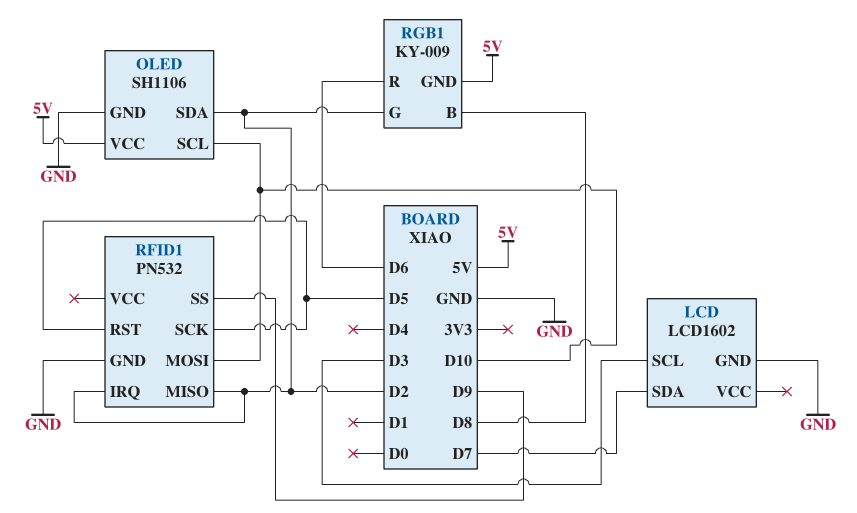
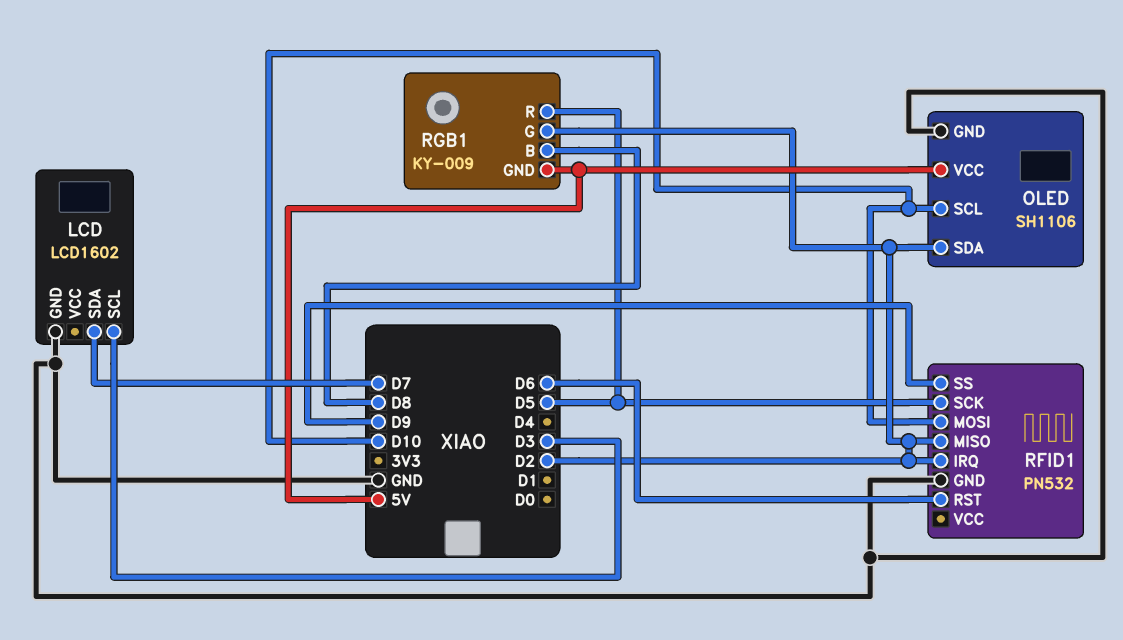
RFID1 pin RST: D5 -> D6
RGB1 pin R: D6 -> D5

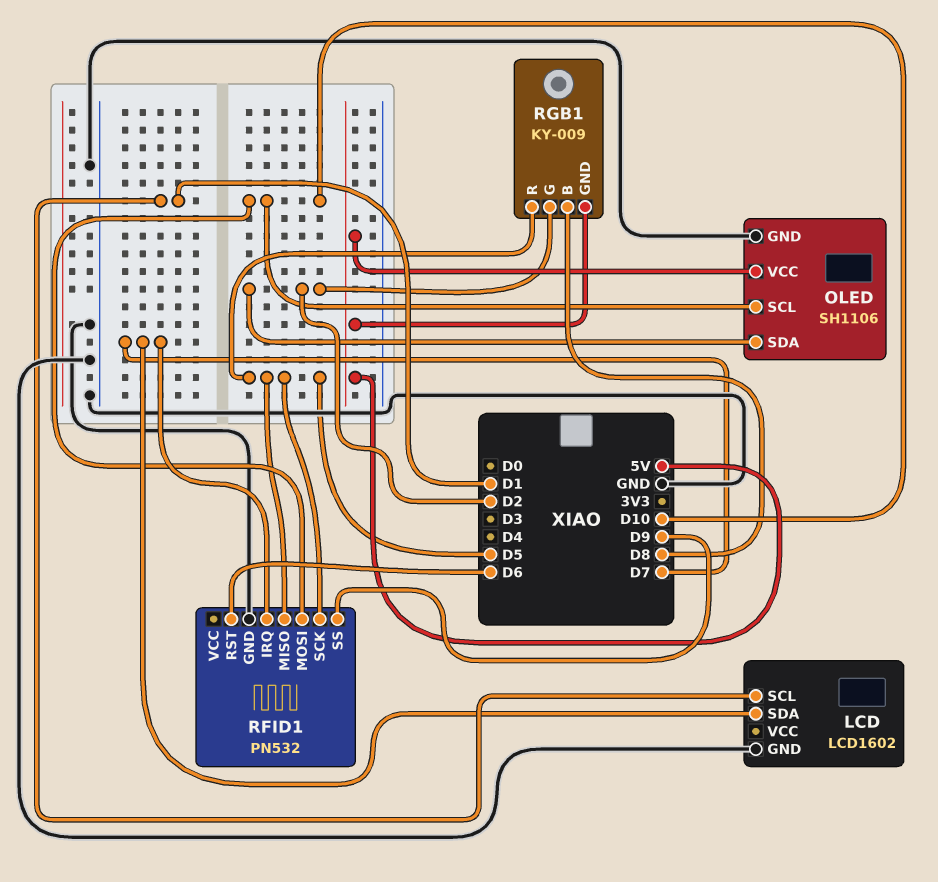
LCD pin SCL: D3 -> D1
RFID1 pin IRQ: D2 -> D7
RFID1 pin MISO: D2 -> D5

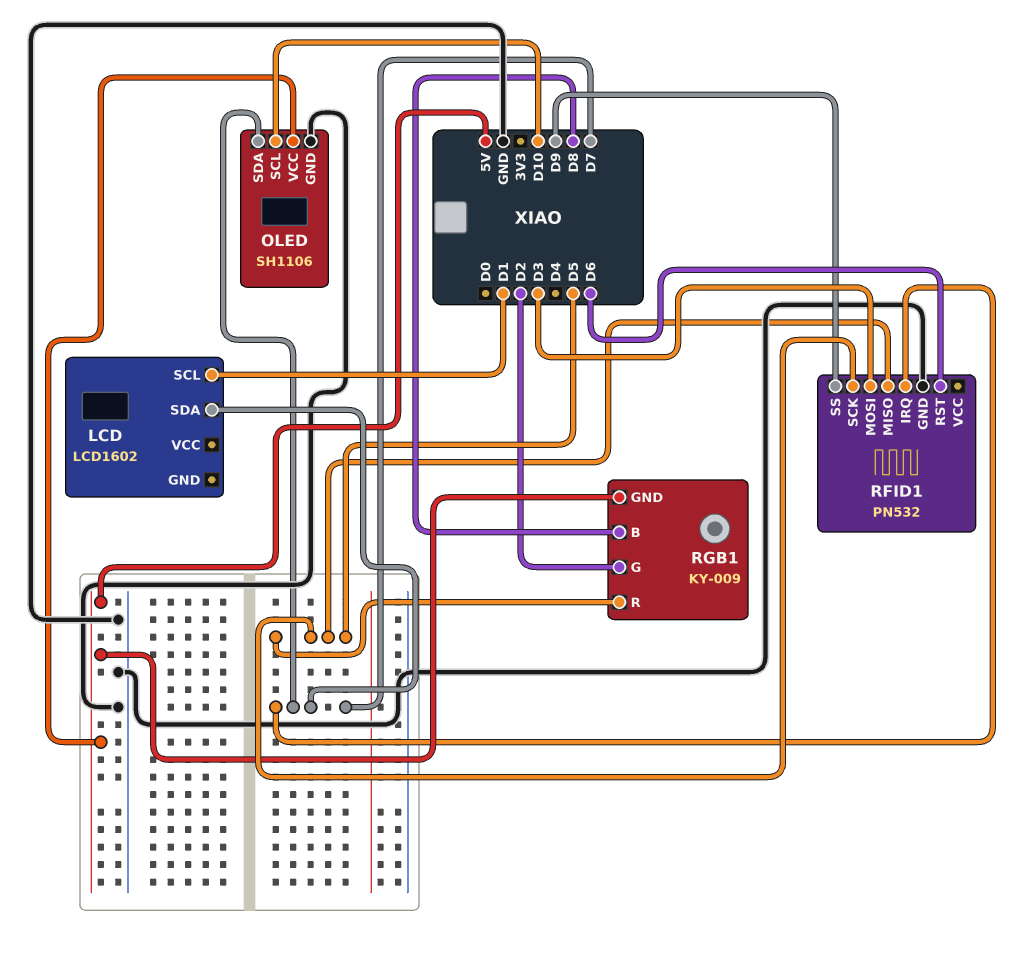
LCD pin GND: GND -> none
OLED pin SDA: D2 -> D7
RFID1 pin MOSI: D10 -> D3

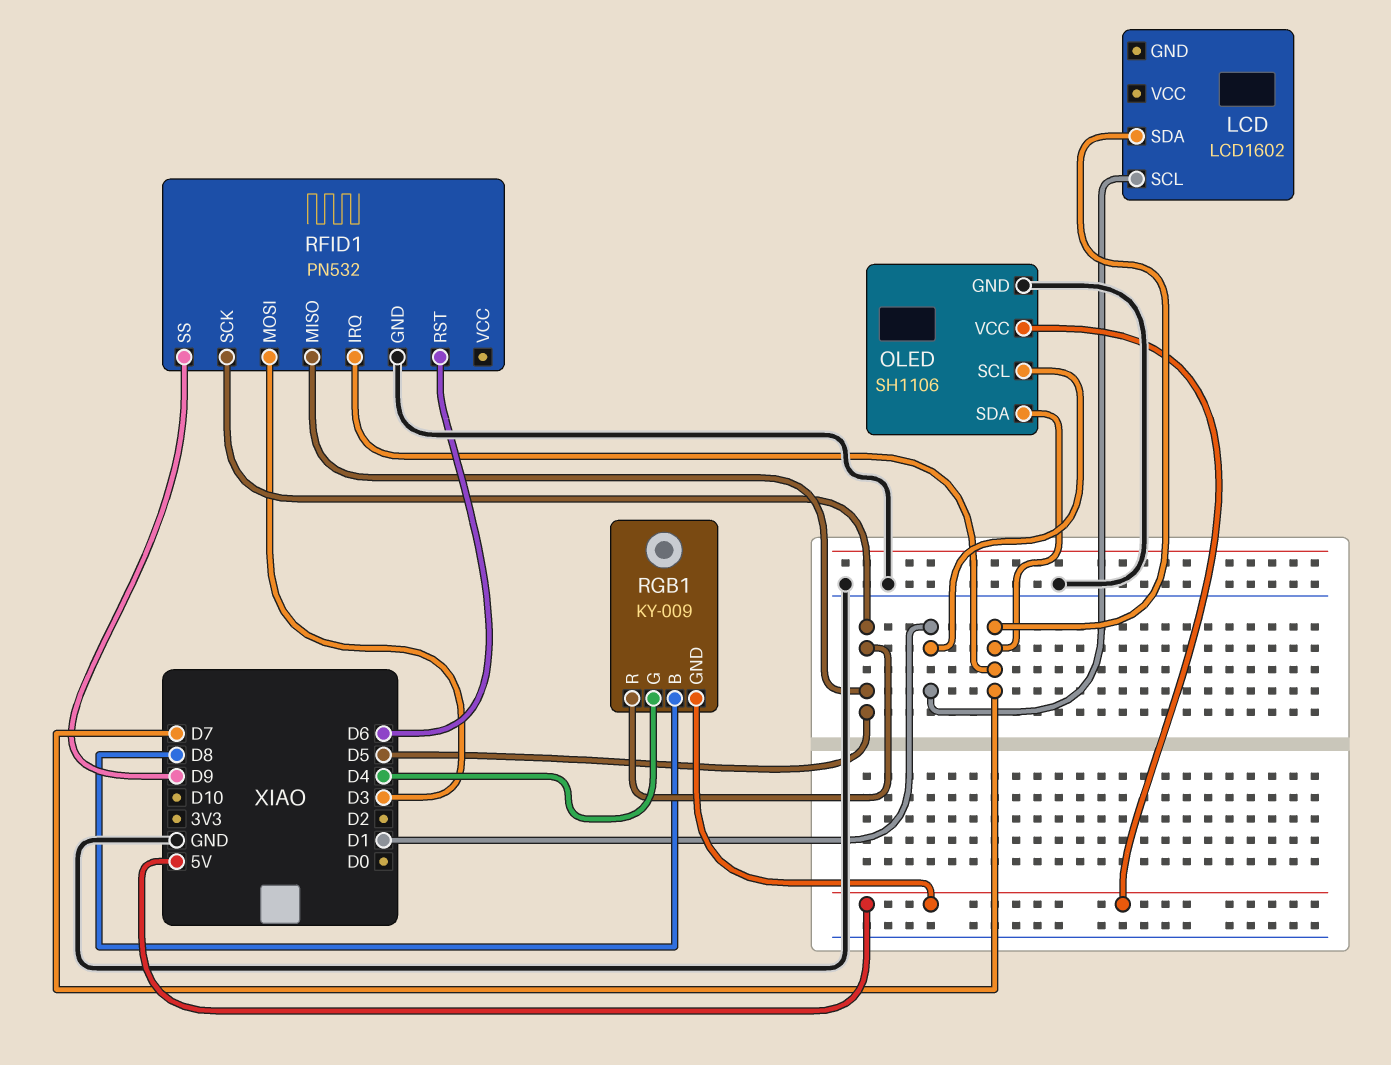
OLED pin SCL: D10 -> D1
RGB1 pin G: D2 -> D4

